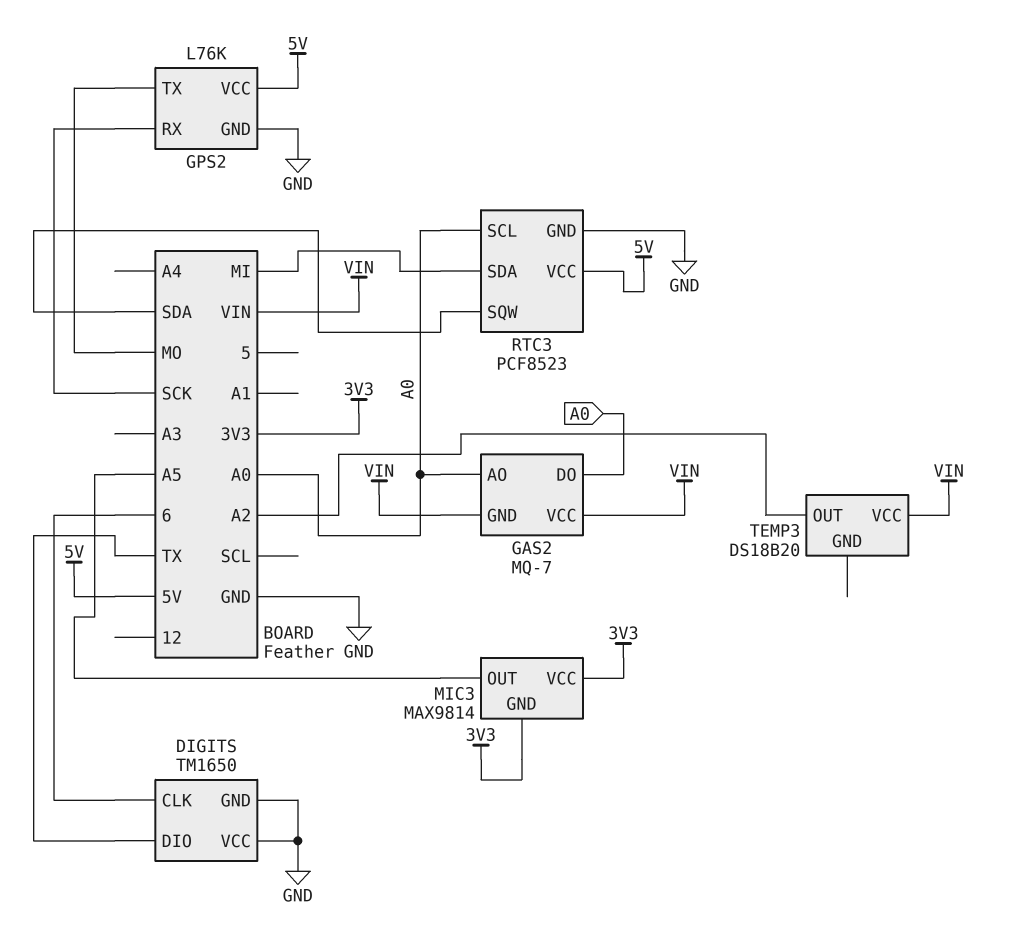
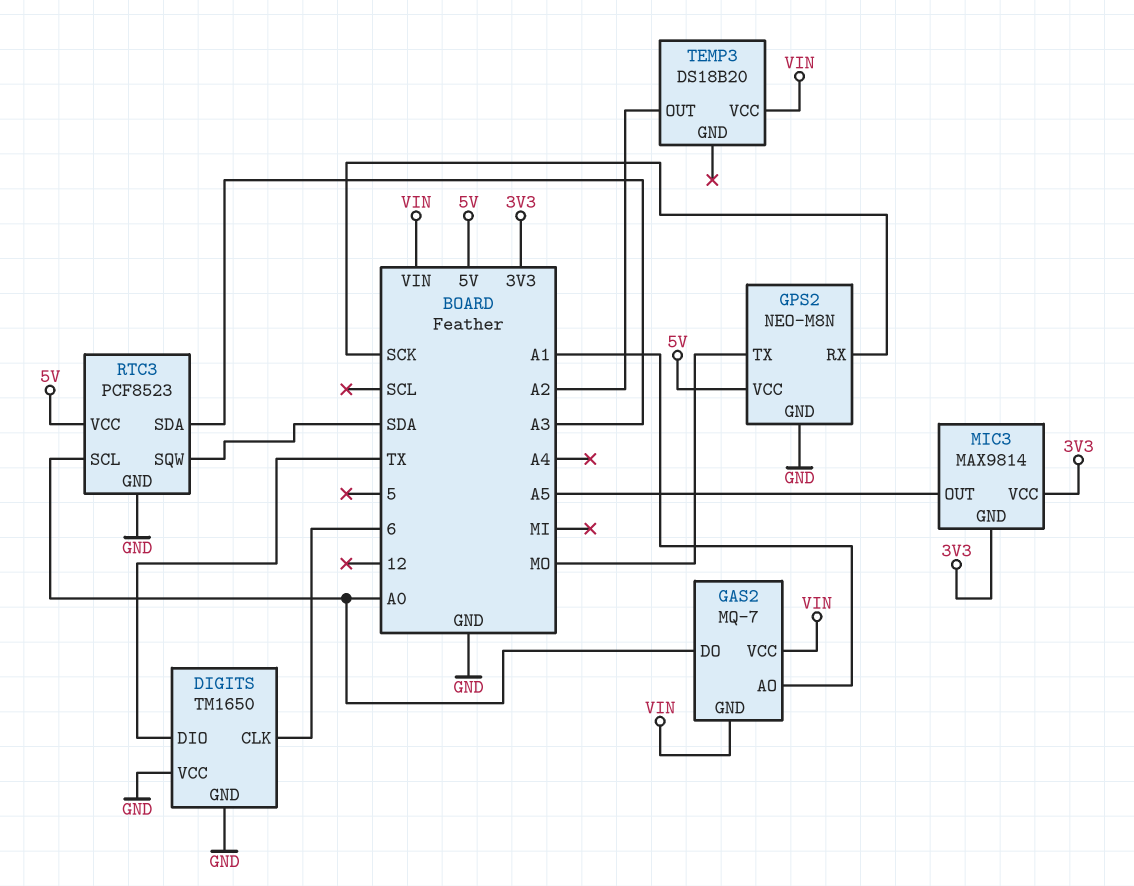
GAS2 pin AO: A0 -> A1
GPS2: L76K -> NEO-M8N
RTC3 pin SDA: MI -> A3

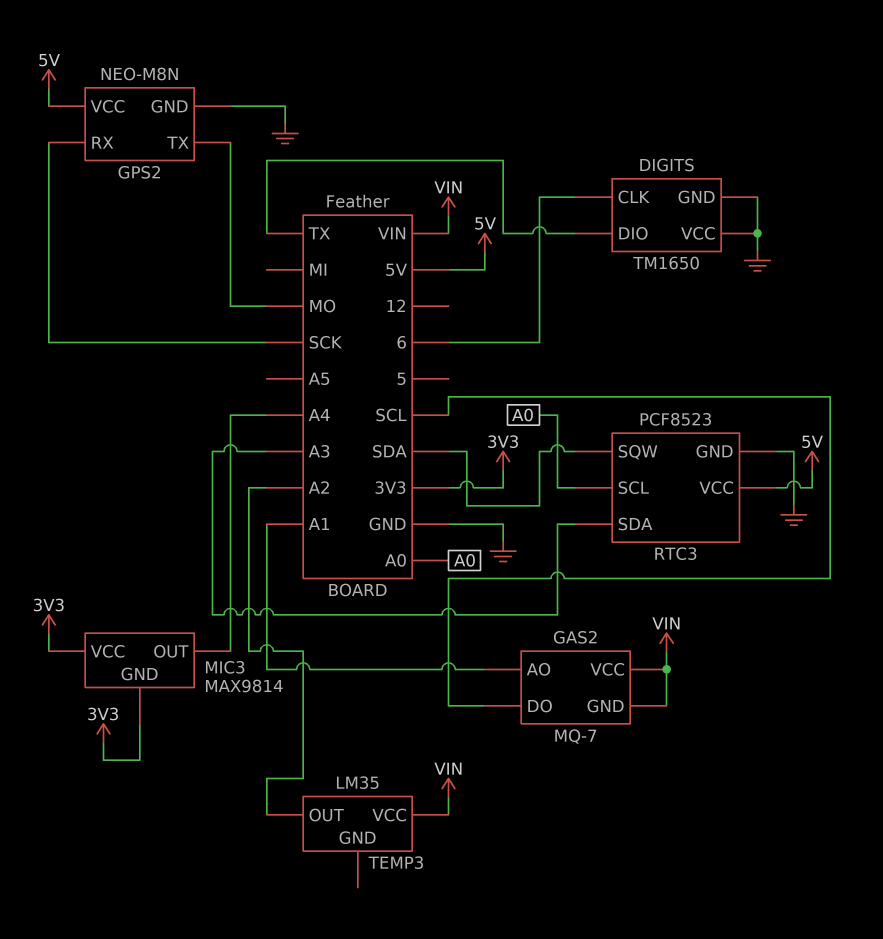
GAS2 pin DO: A0 -> SCL
MIC3 pin OUT: A5 -> A4
TEMP3: DS18B20 -> LM35

